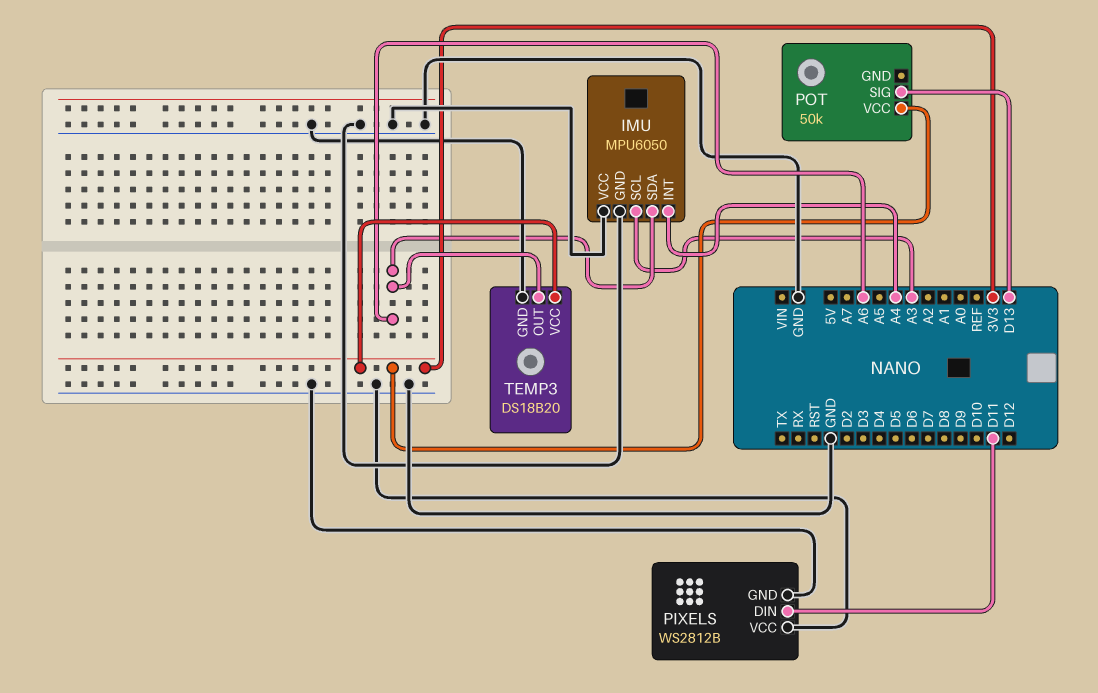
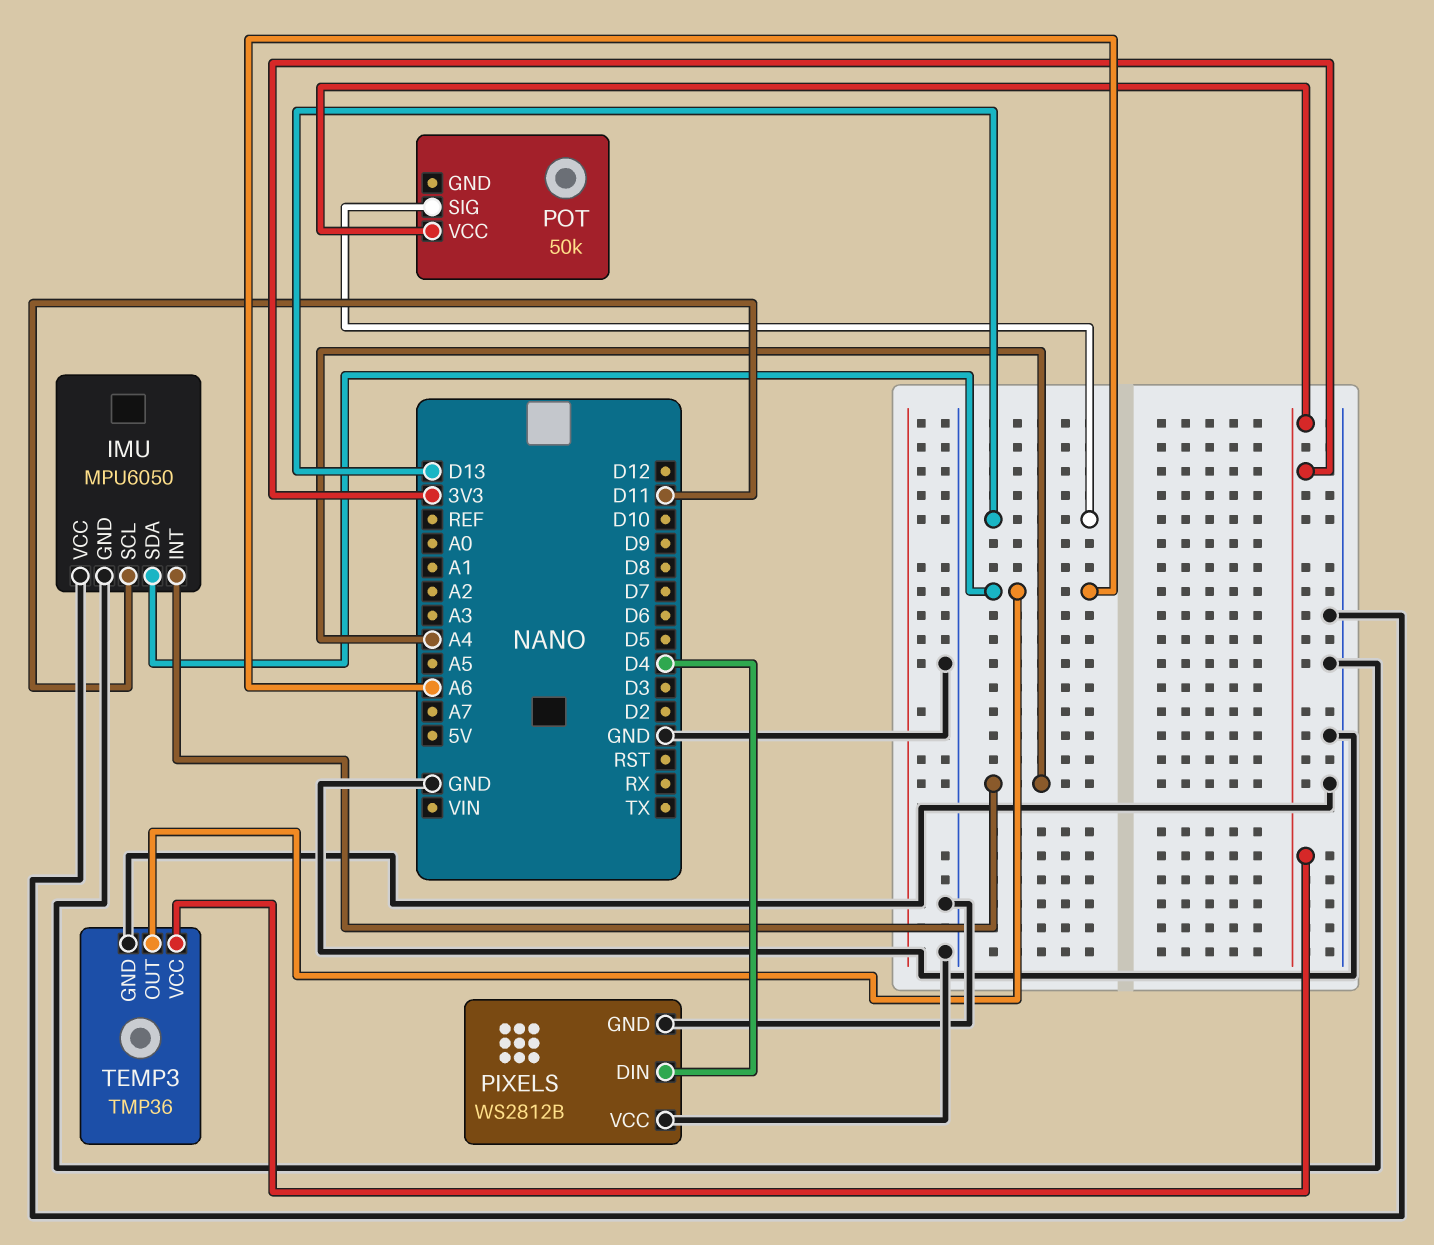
IMU pin SCL: A3 -> D11
PIXELS pin DIN: D11 -> D4
TEMP3: DS18B20 -> TMP36

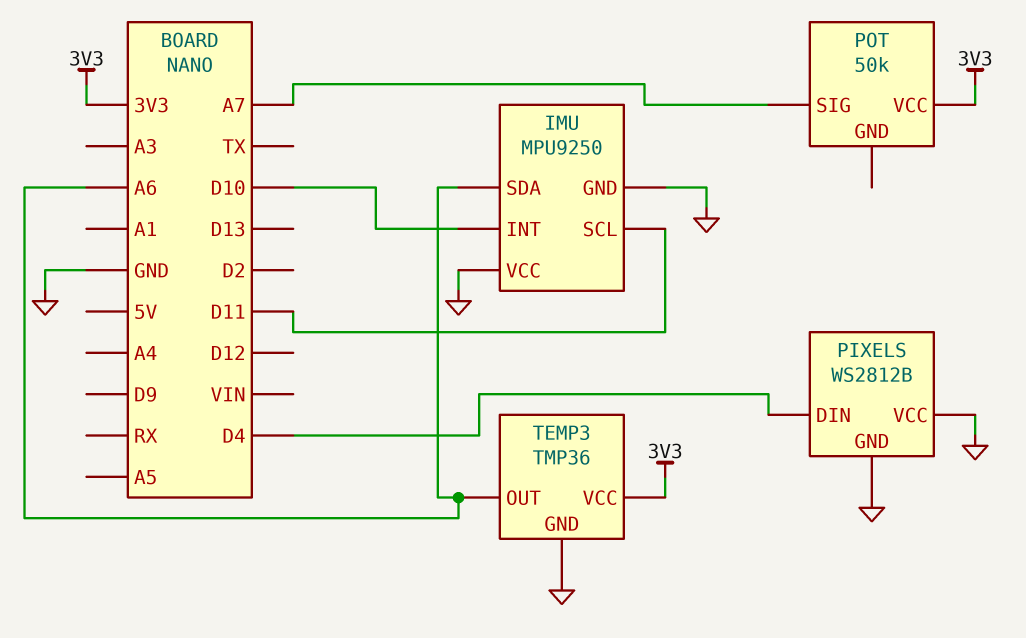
IMU: MPU6050 -> MPU9250
IMU pin INT: A4 -> D10
POT pin SIG: D13 -> A7

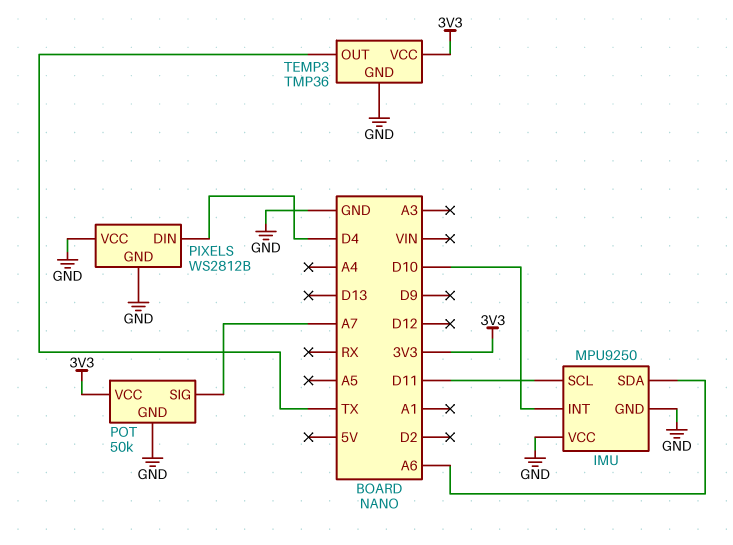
POT pin GND: none -> GND
TEMP3 pin OUT: A6 -> TX

